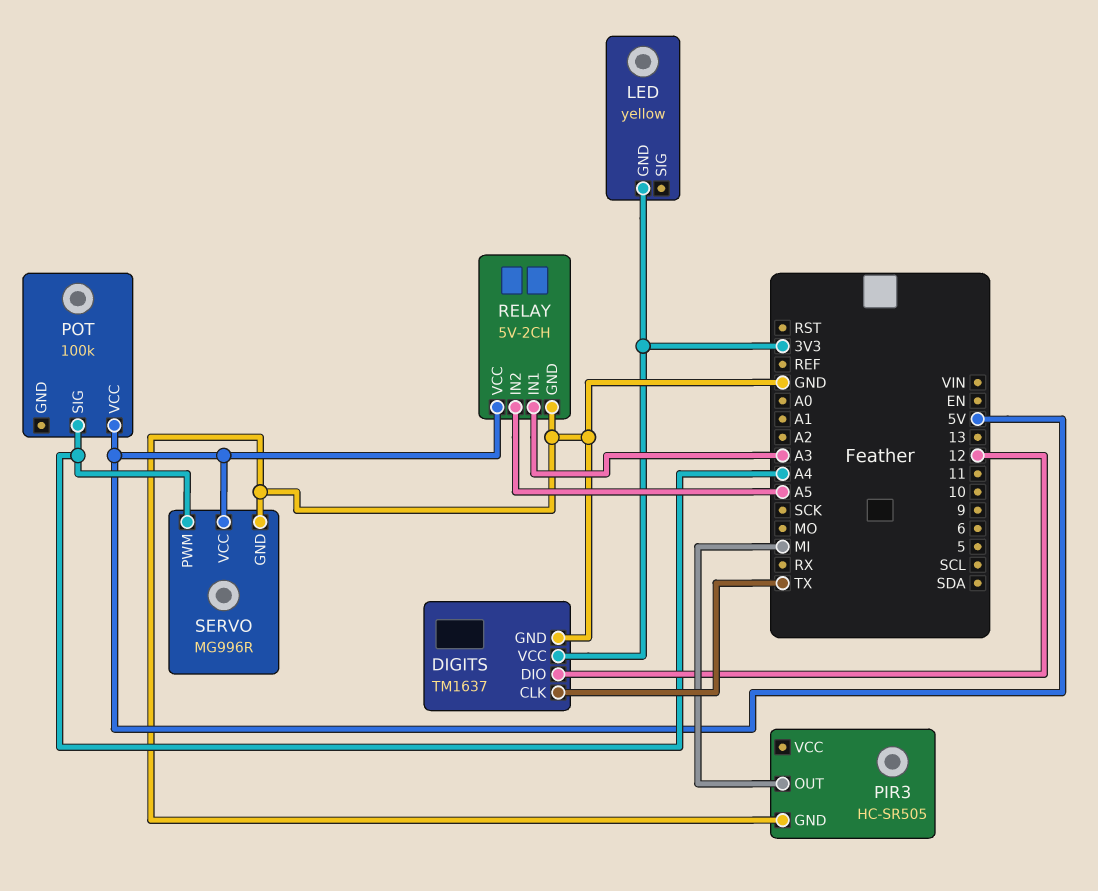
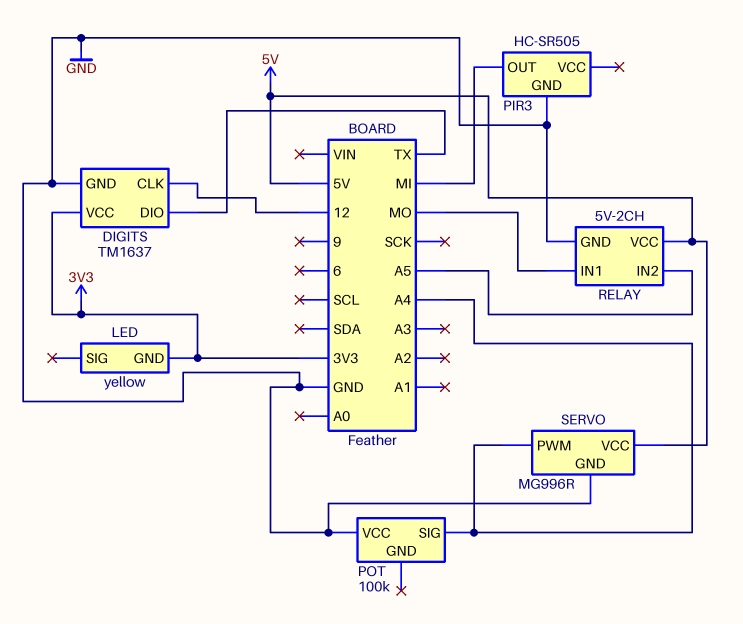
DIGITS pin CLK: TX -> 12
DIGITS pin DIO: 12 -> TX
POT pin VCC: 5V -> GND
RELAY pin IN1: A3 -> MO

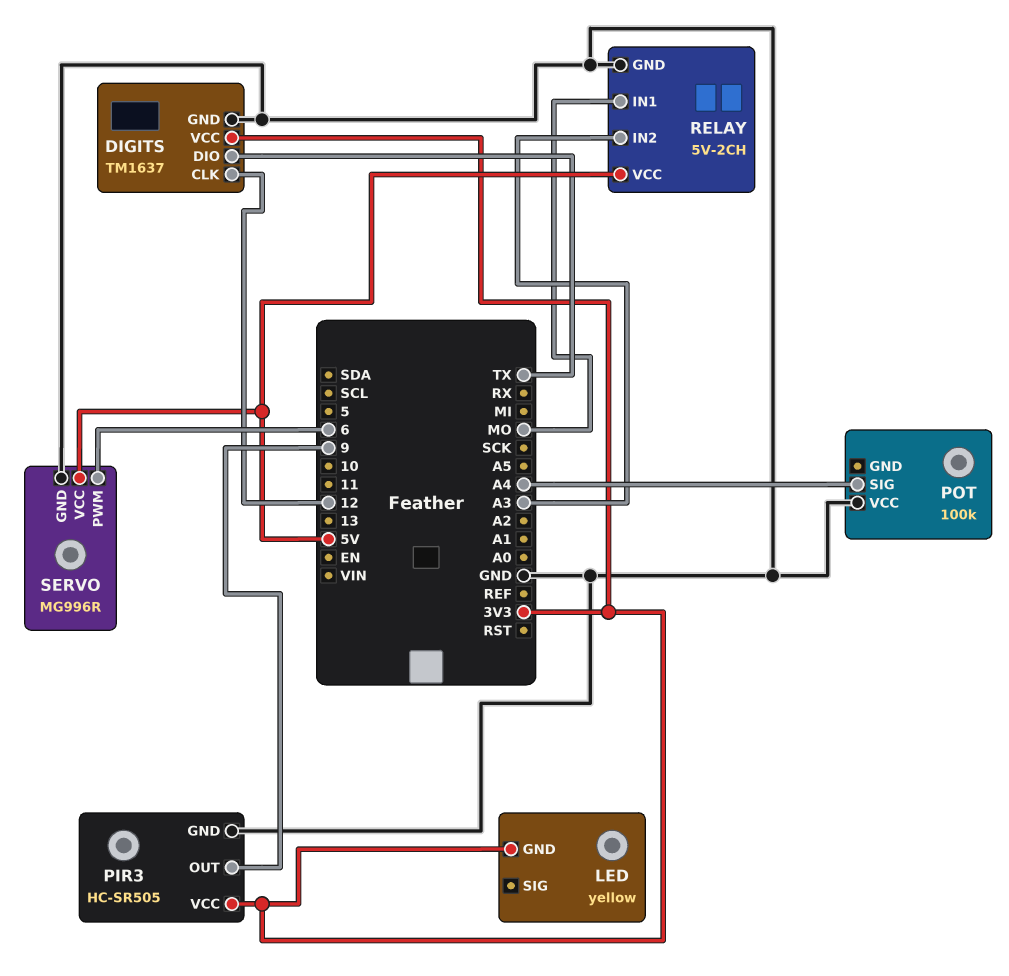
PIR3 pin OUT: MI -> 9
PIR3 pin VCC: none -> 3V3
RELAY pin IN2: A5 -> A3
SERVO pin PWM: A4 -> 6

